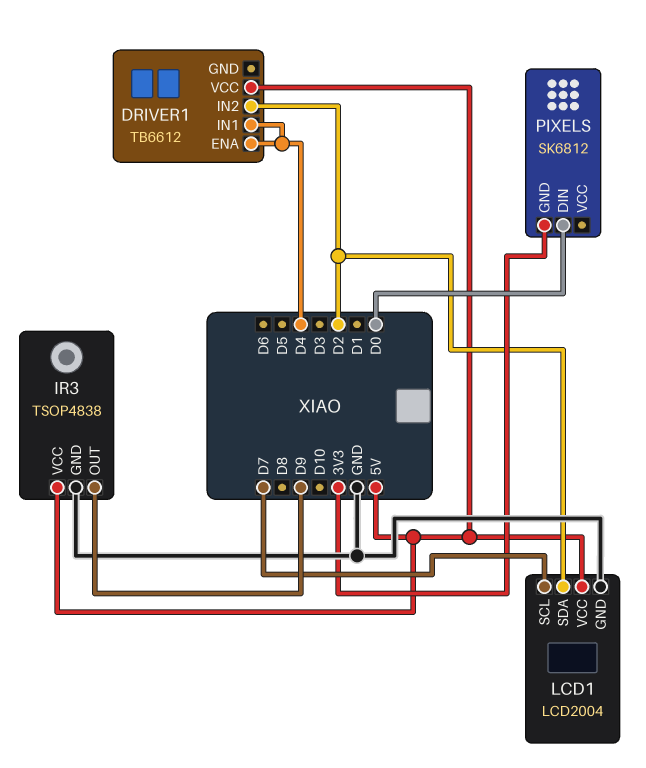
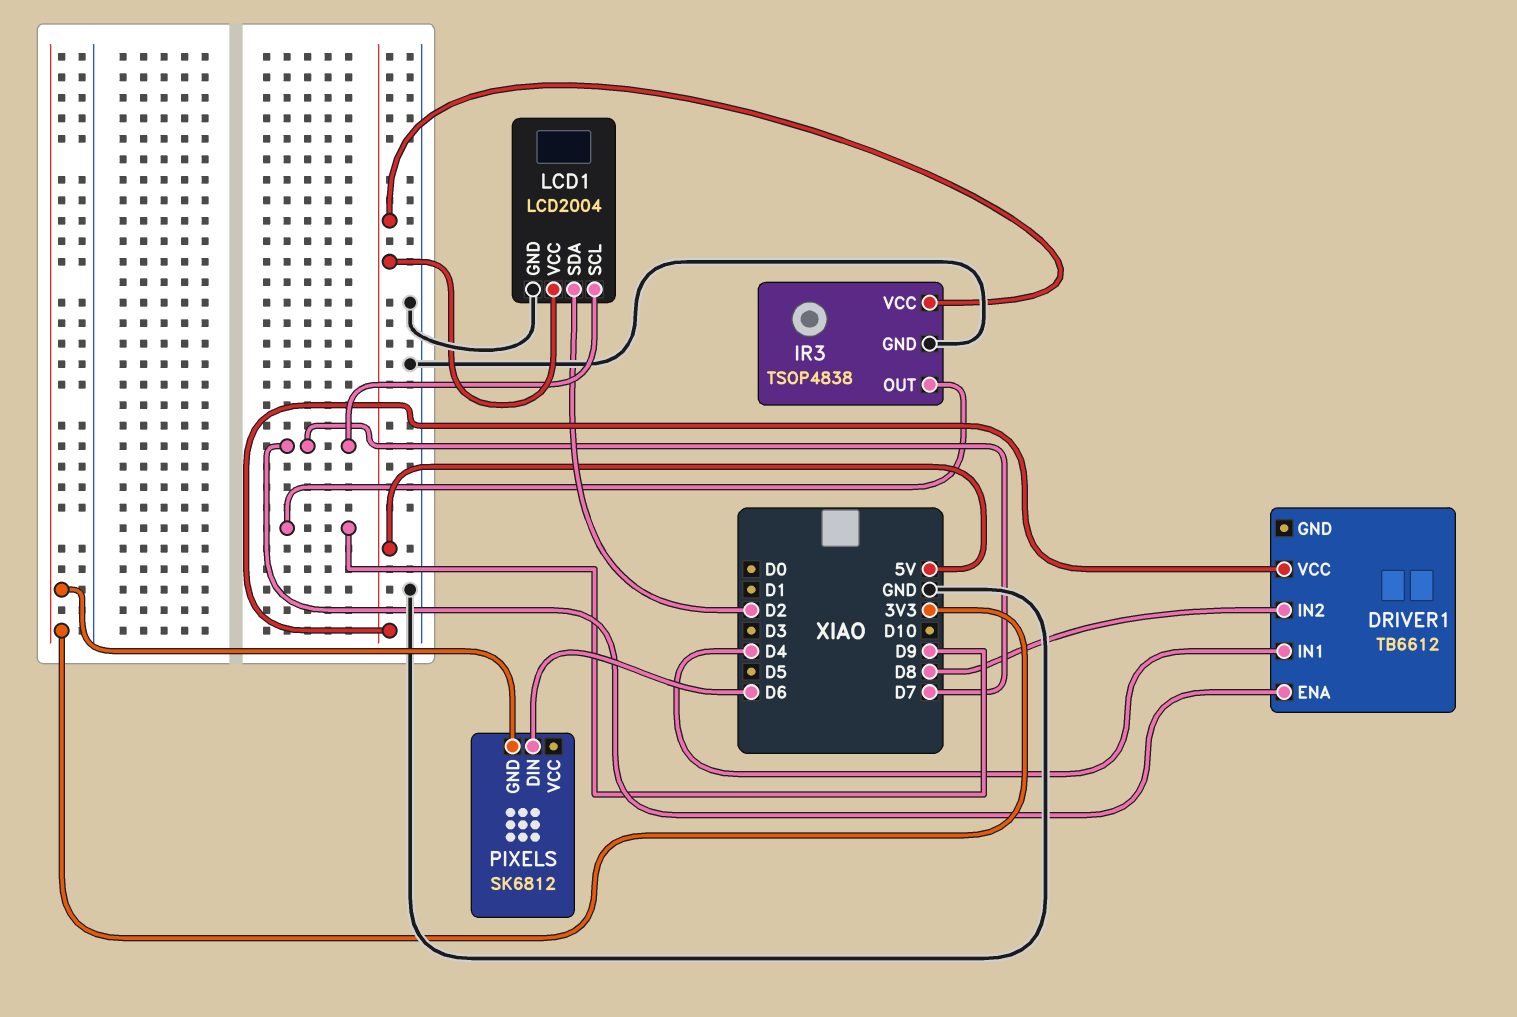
DRIVER1 pin ENA: D4 -> D7
DRIVER1 pin IN2: D2 -> D8
PIXELS pin DIN: D0 -> D6

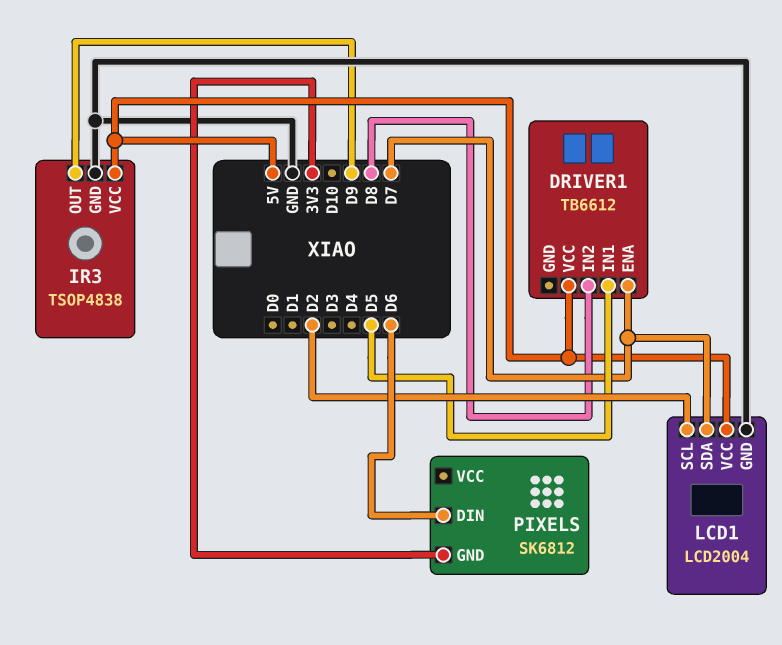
DRIVER1 pin IN1: D4 -> D5
LCD1 pin SCL: D7 -> D2
LCD1 pin SDA: D2 -> D7

